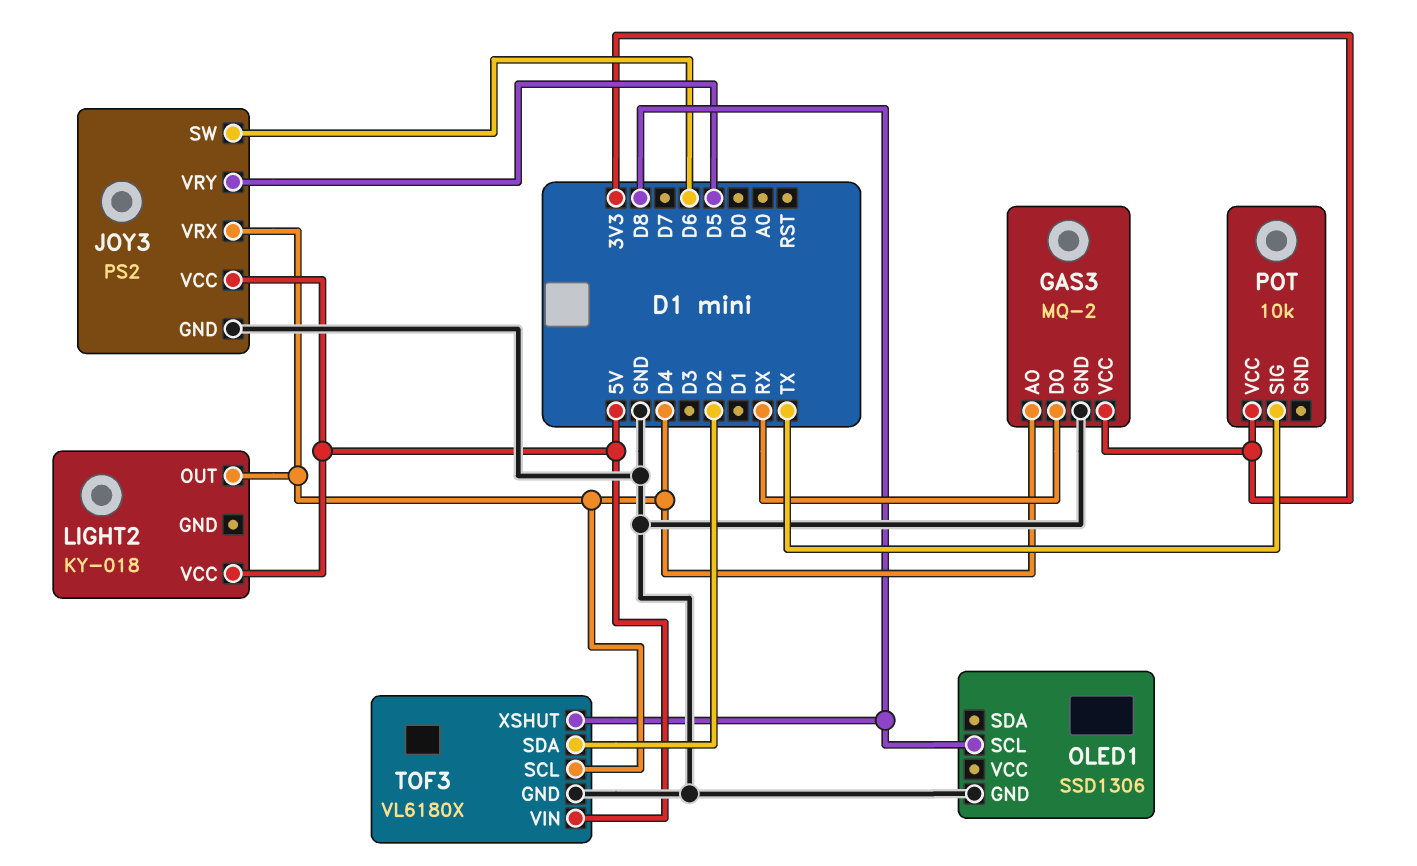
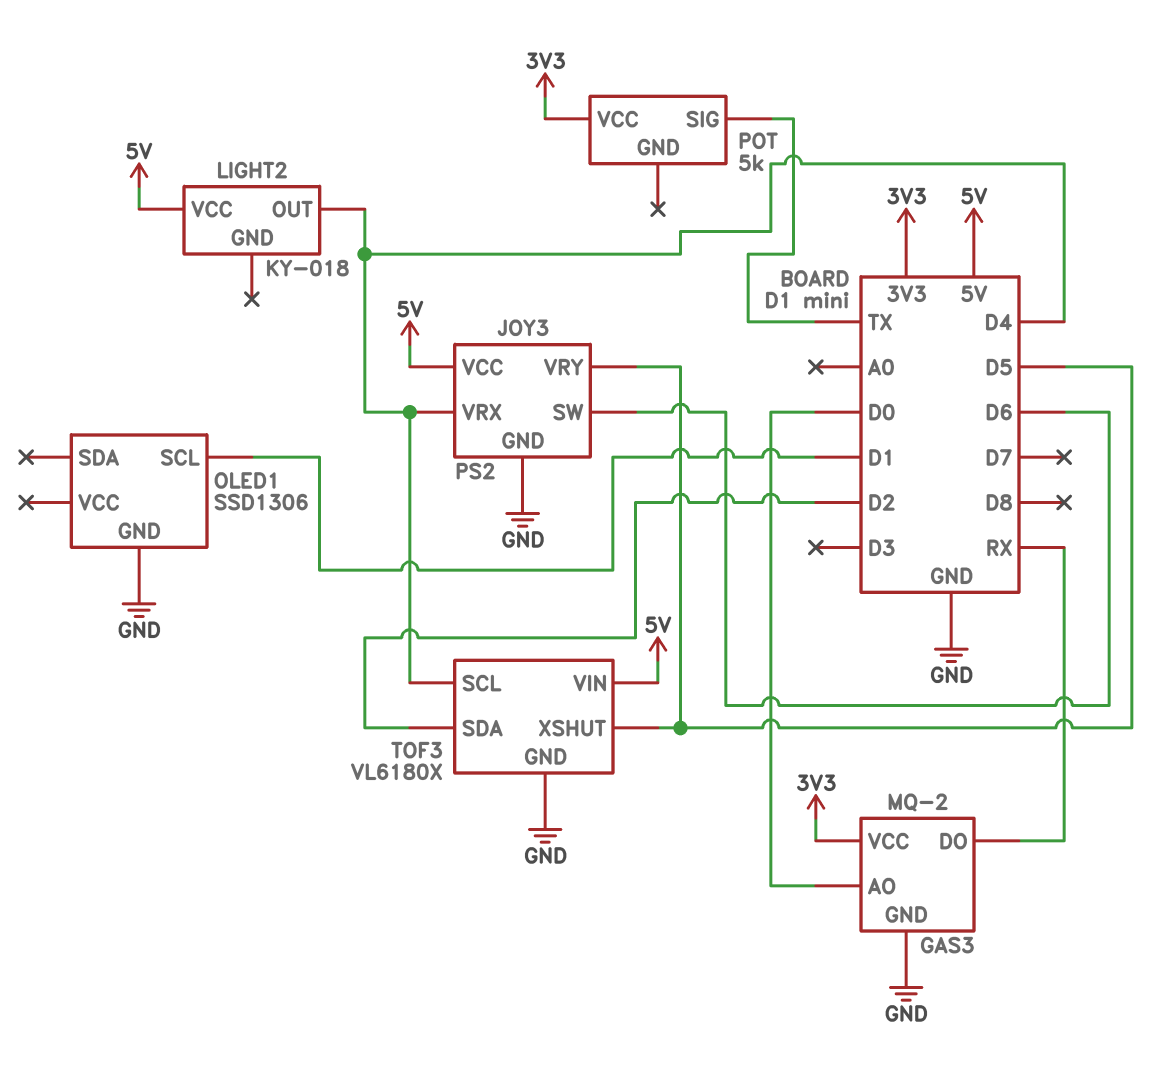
GAS3 pin AO: D4 -> D0
OLED1 pin SCL: D8 -> D1
POT: 10k -> 5k
TOF3 pin XSHUT: D8 -> D5

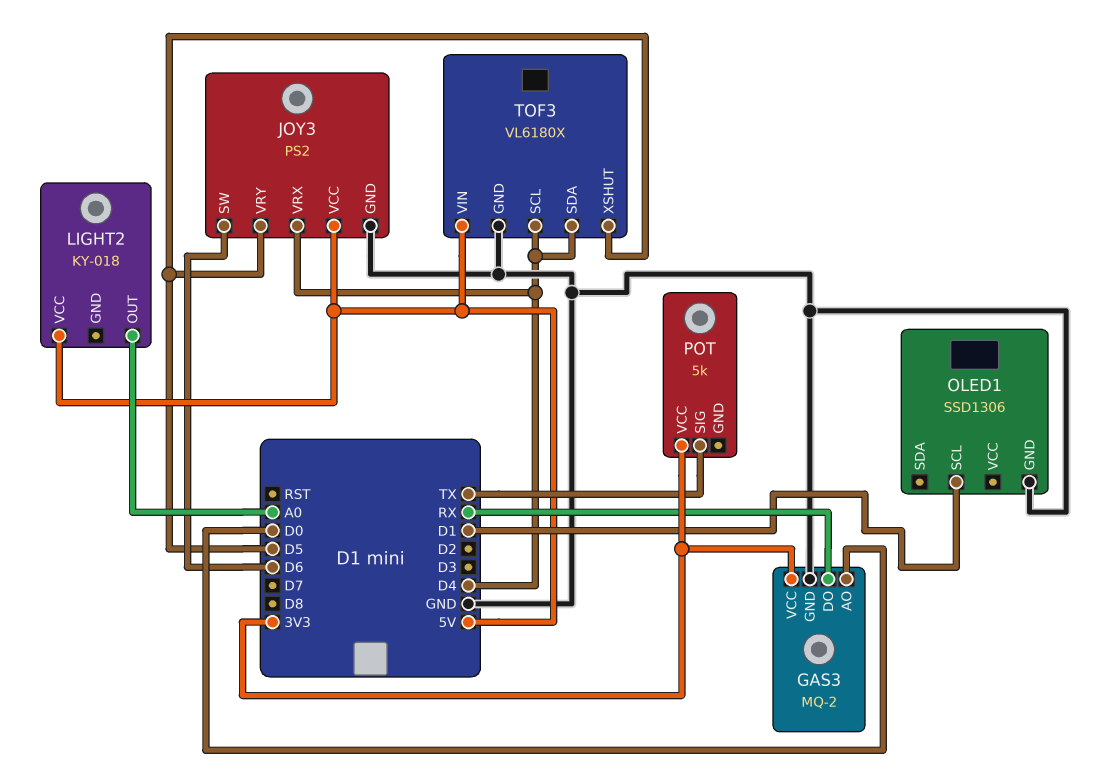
LIGHT2 pin OUT: D4 -> A0
TOF3 pin SDA: D2 -> D4

